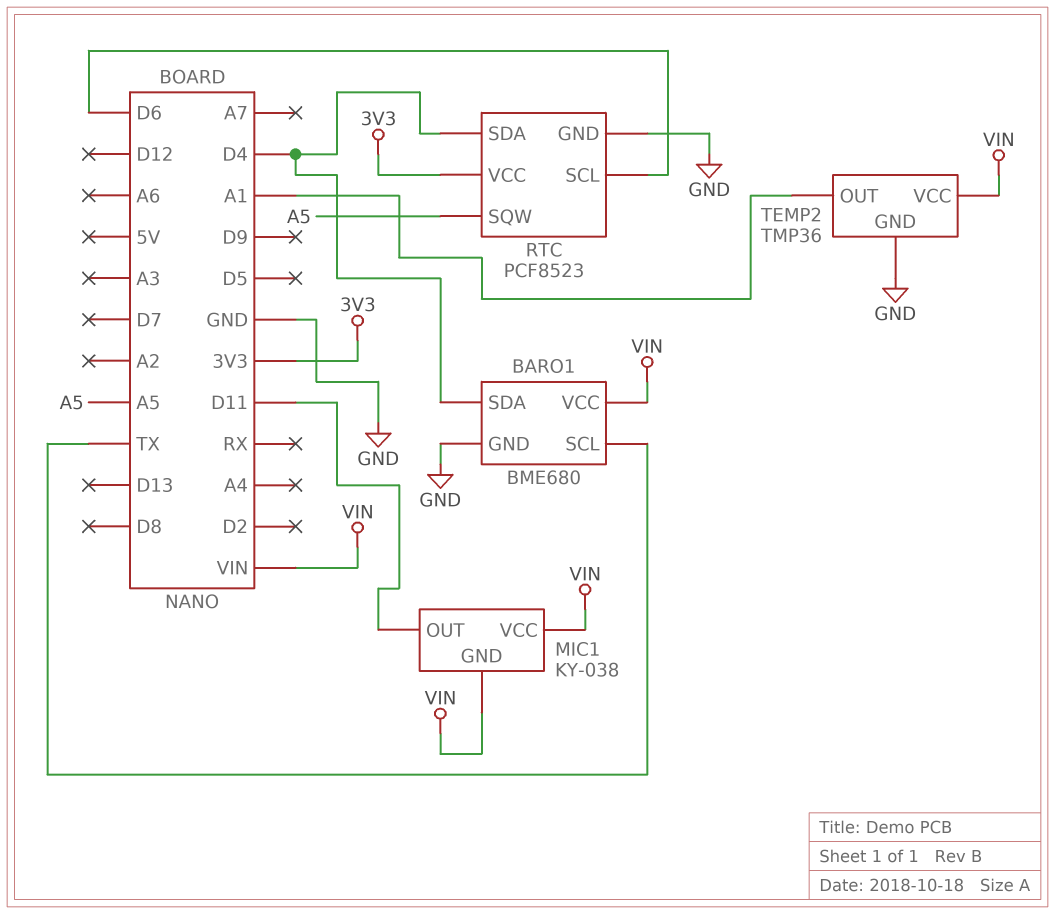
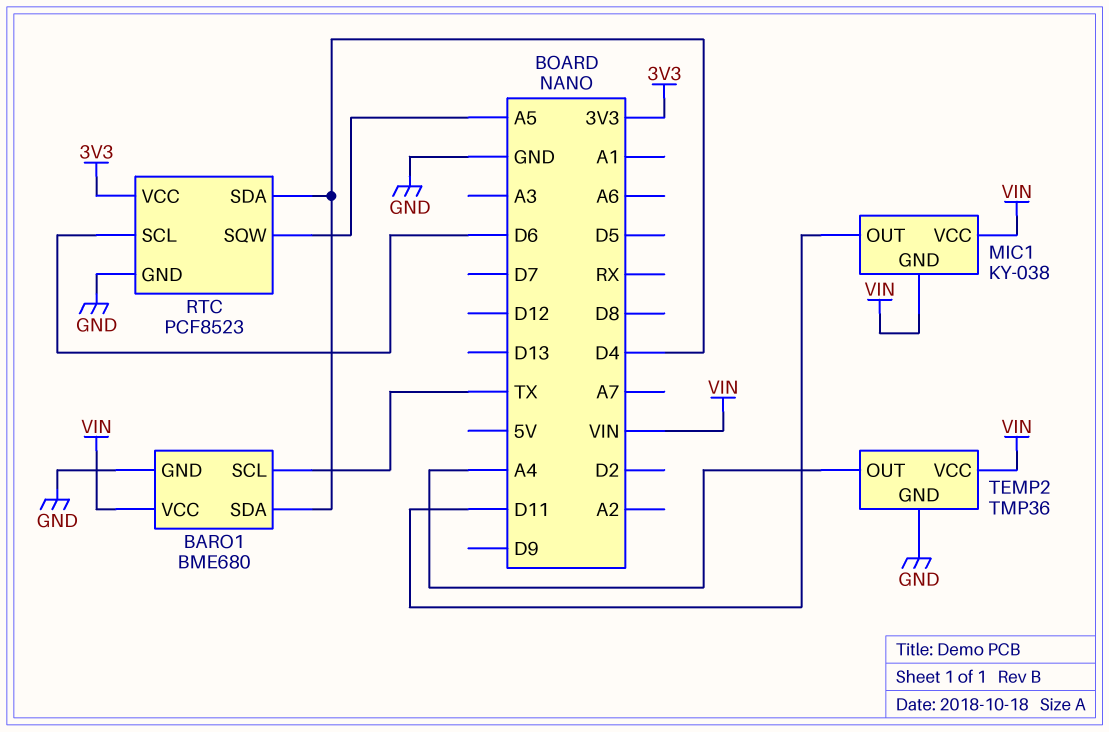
TEMP2 pin OUT: A1 -> A4

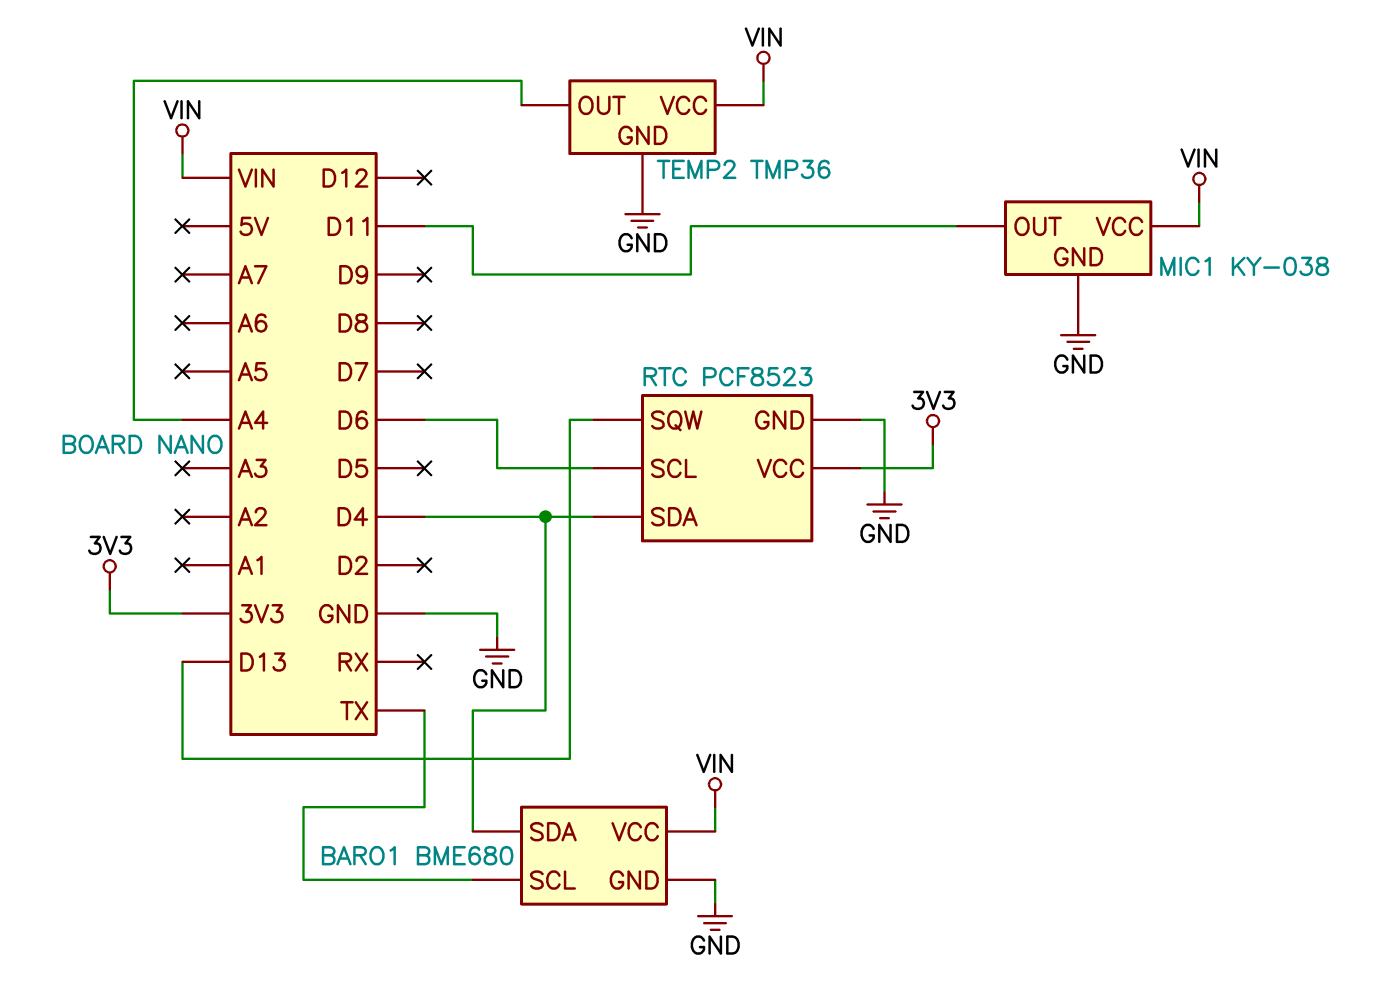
MIC1 pin GND: VIN -> GND
RTC pin SQW: A5 -> D13

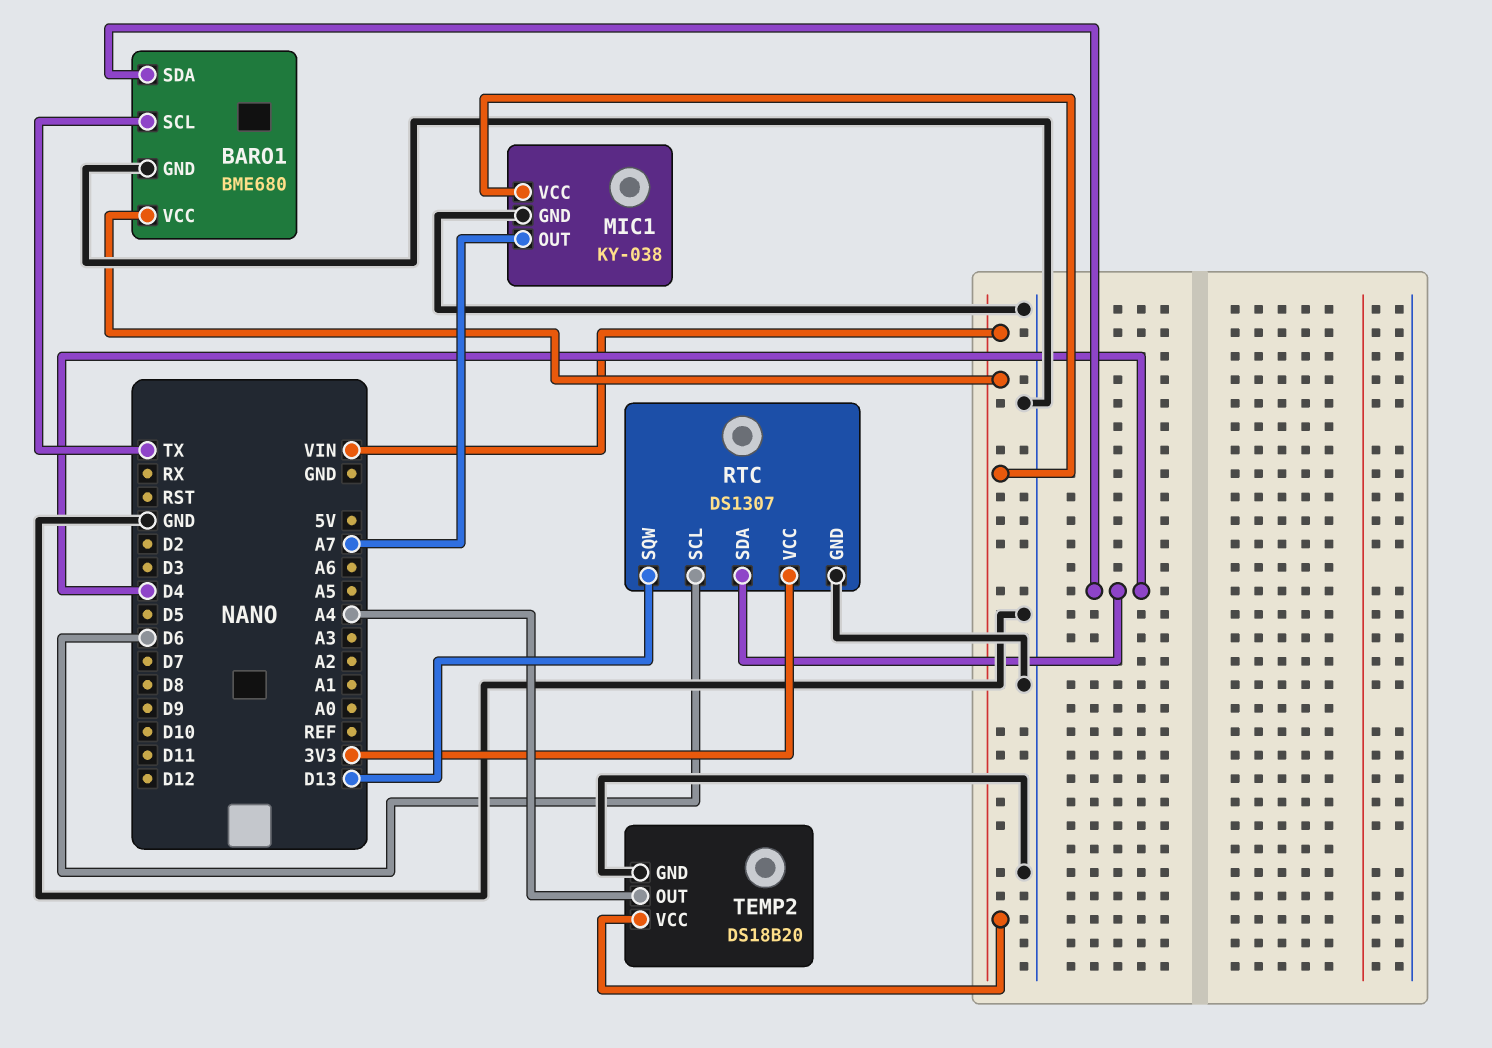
MIC1 pin OUT: D11 -> A7
RTC: PCF8523 -> DS1307
TEMP2: TMP36 -> DS18B20

